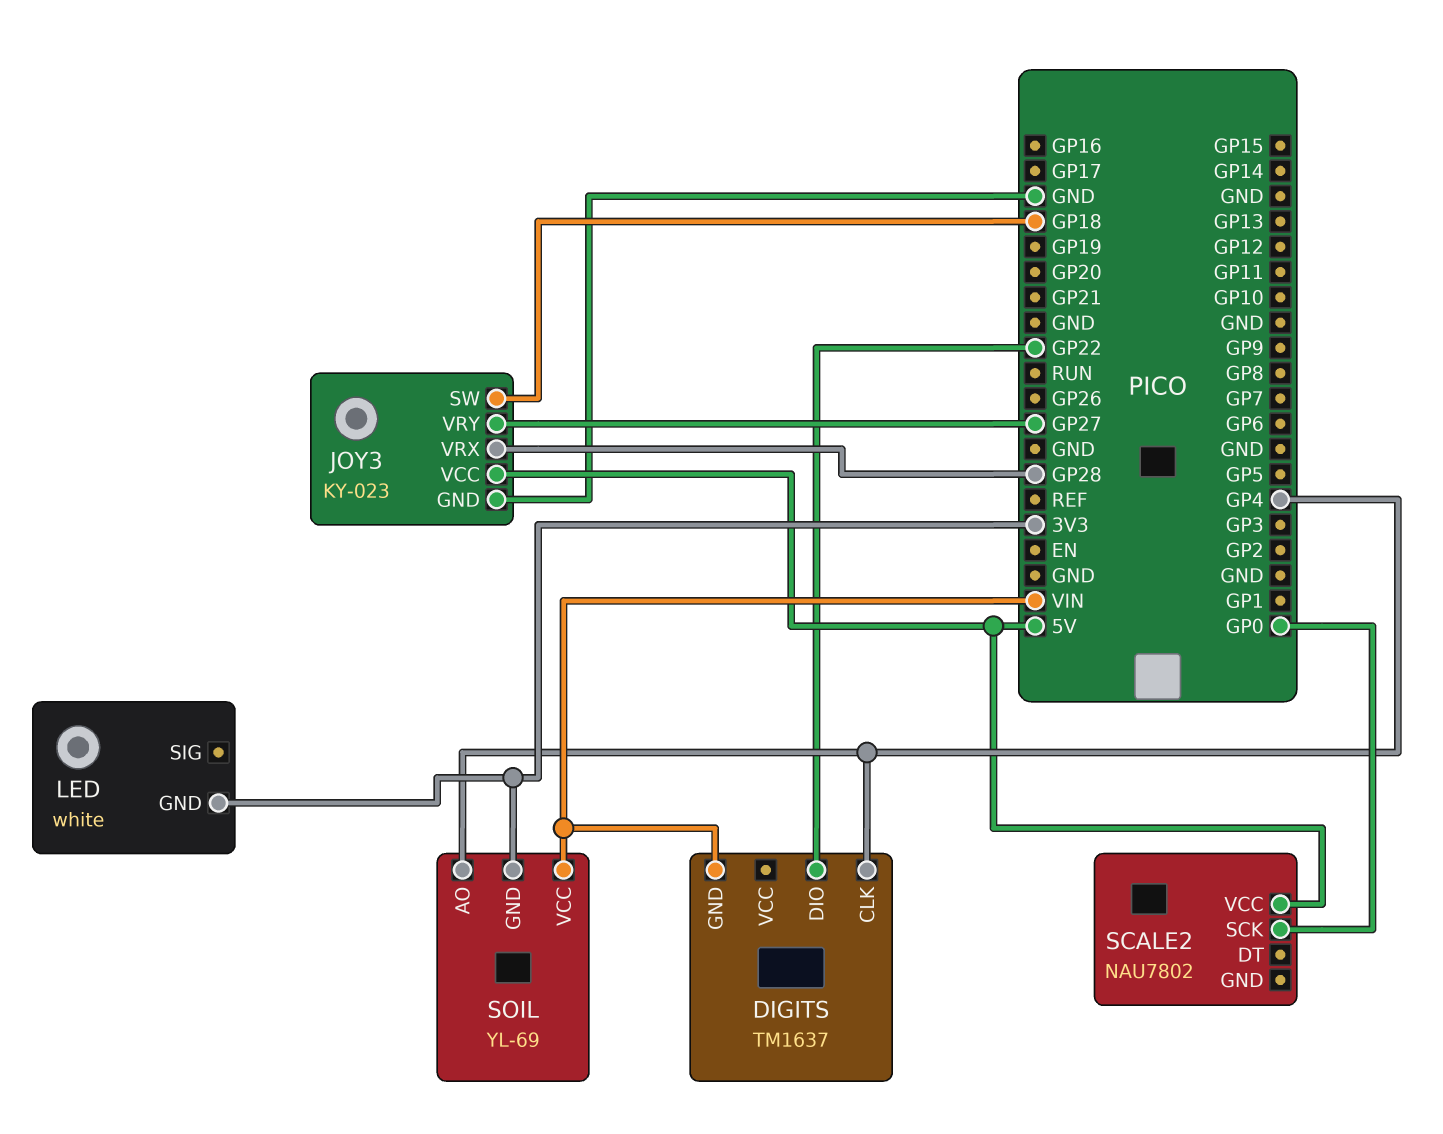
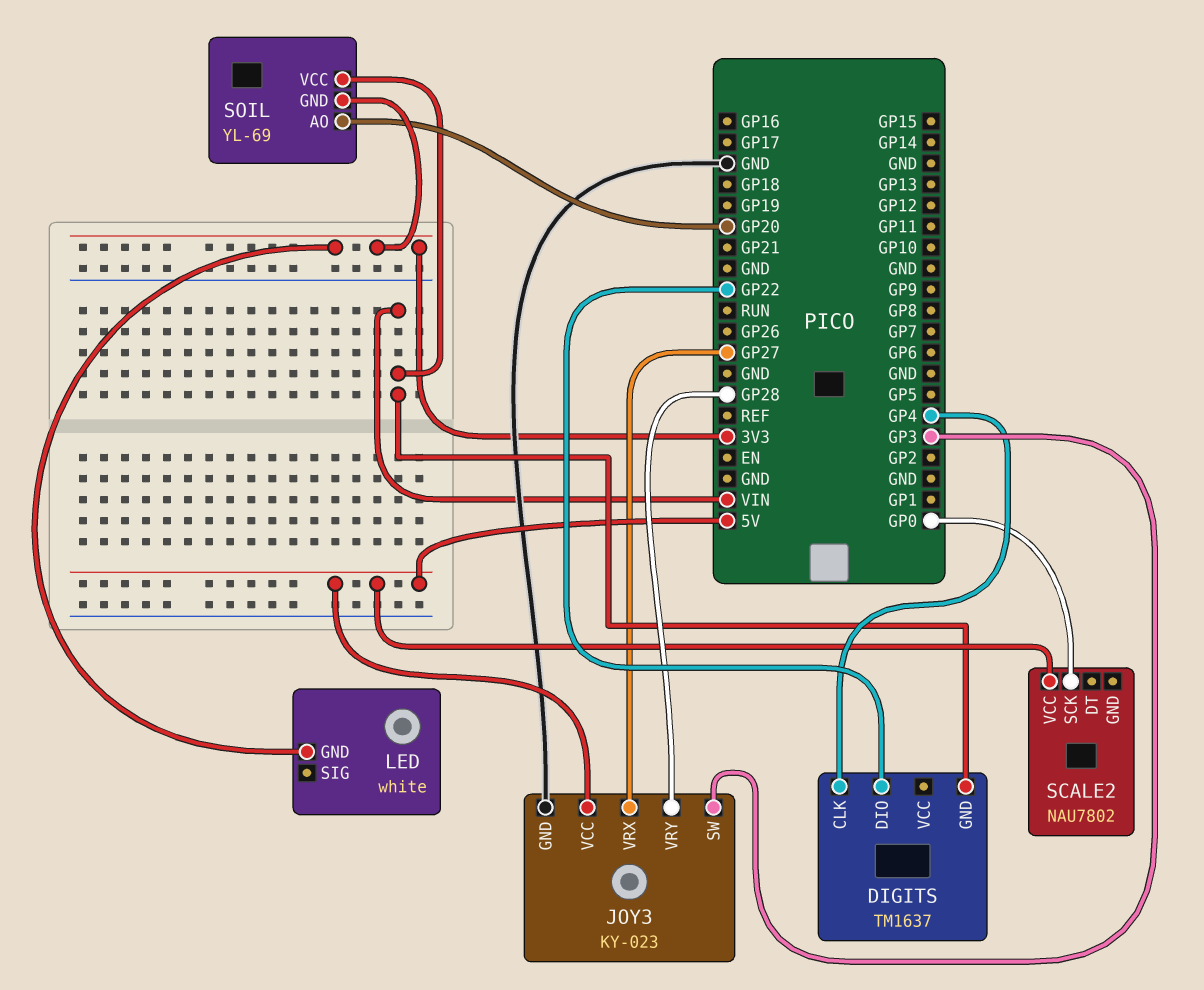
JOY3 pin SW: GP18 -> GP3
JOY3 pin VRX: GP28 -> GP27
JOY3 pin VRY: GP27 -> GP28
SOIL pin AO: GP4 -> GP20

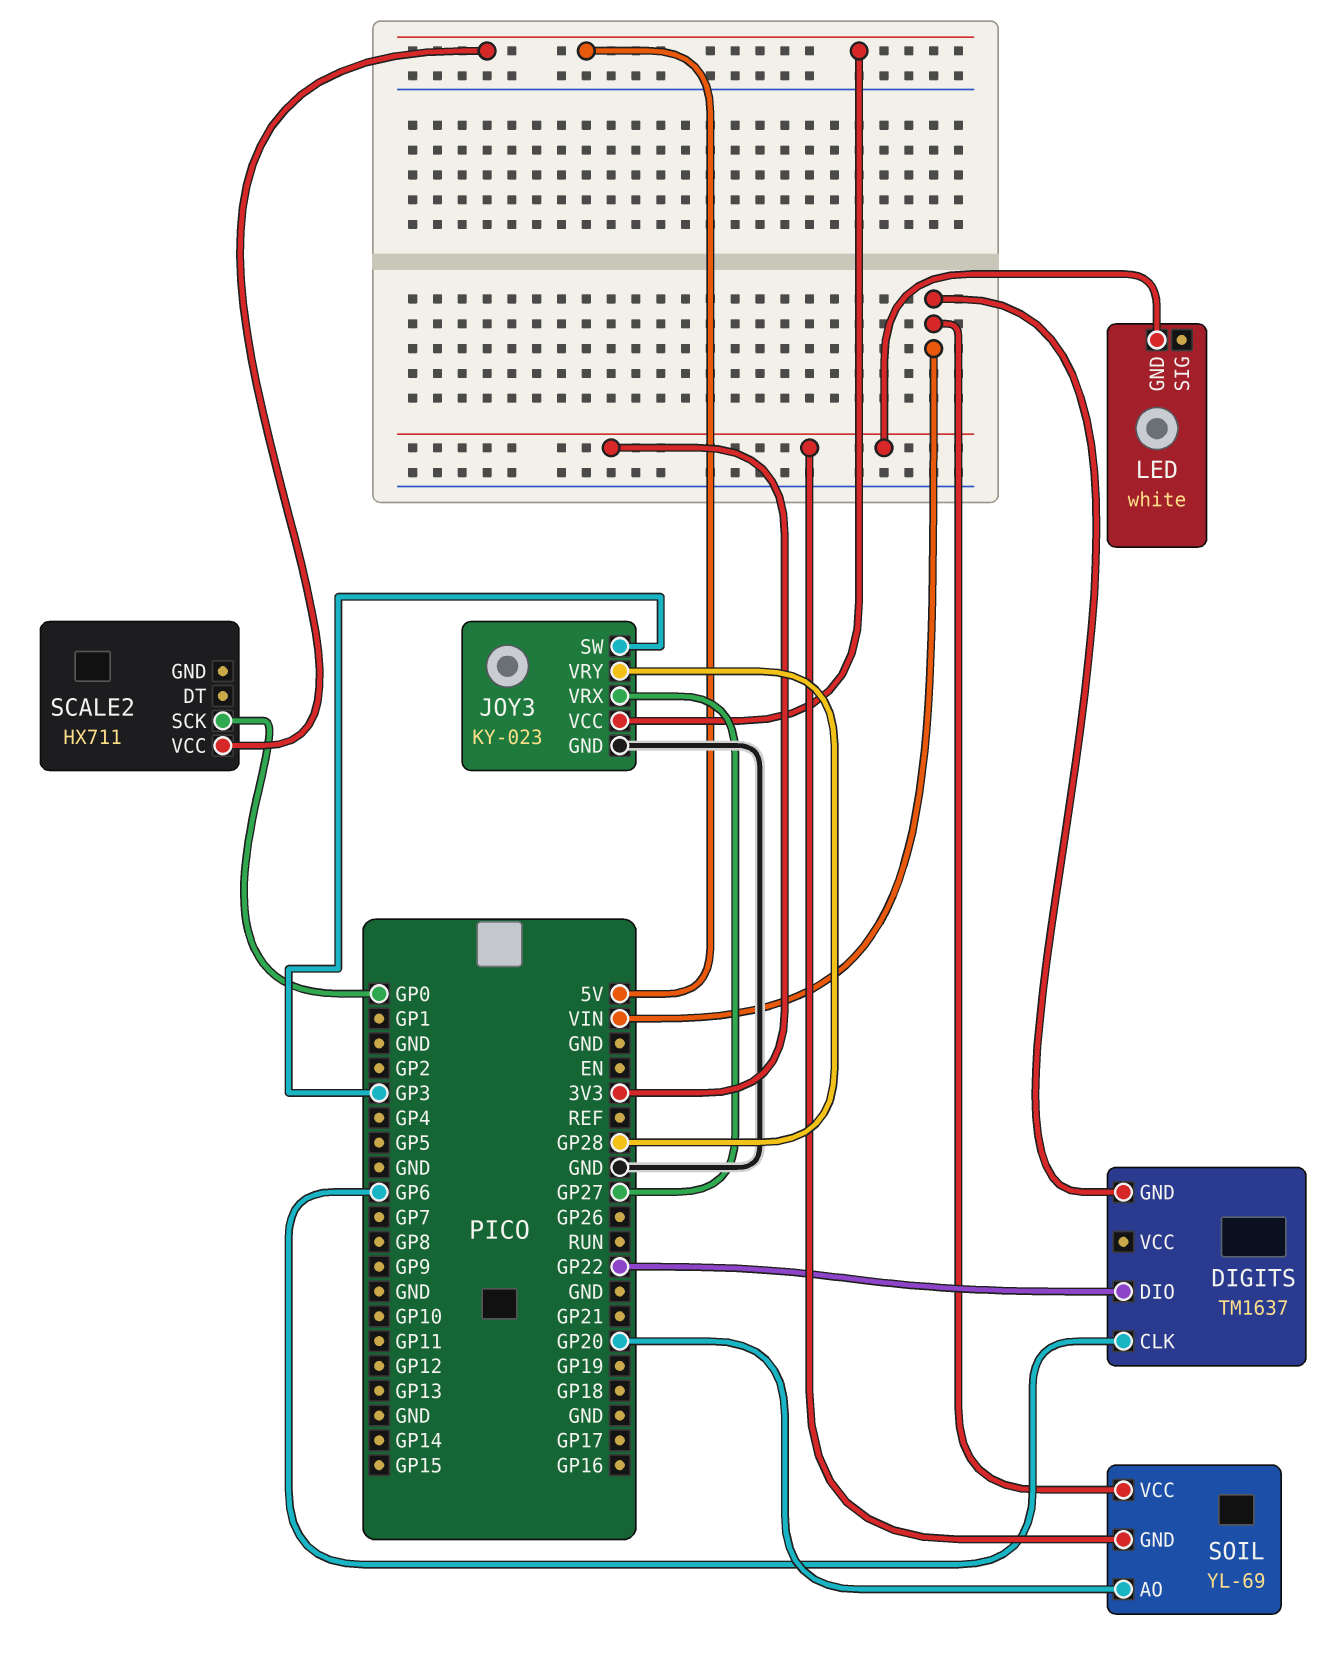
DIGITS pin CLK: GP4 -> GP6
SCALE2: NAU7802 -> HX711

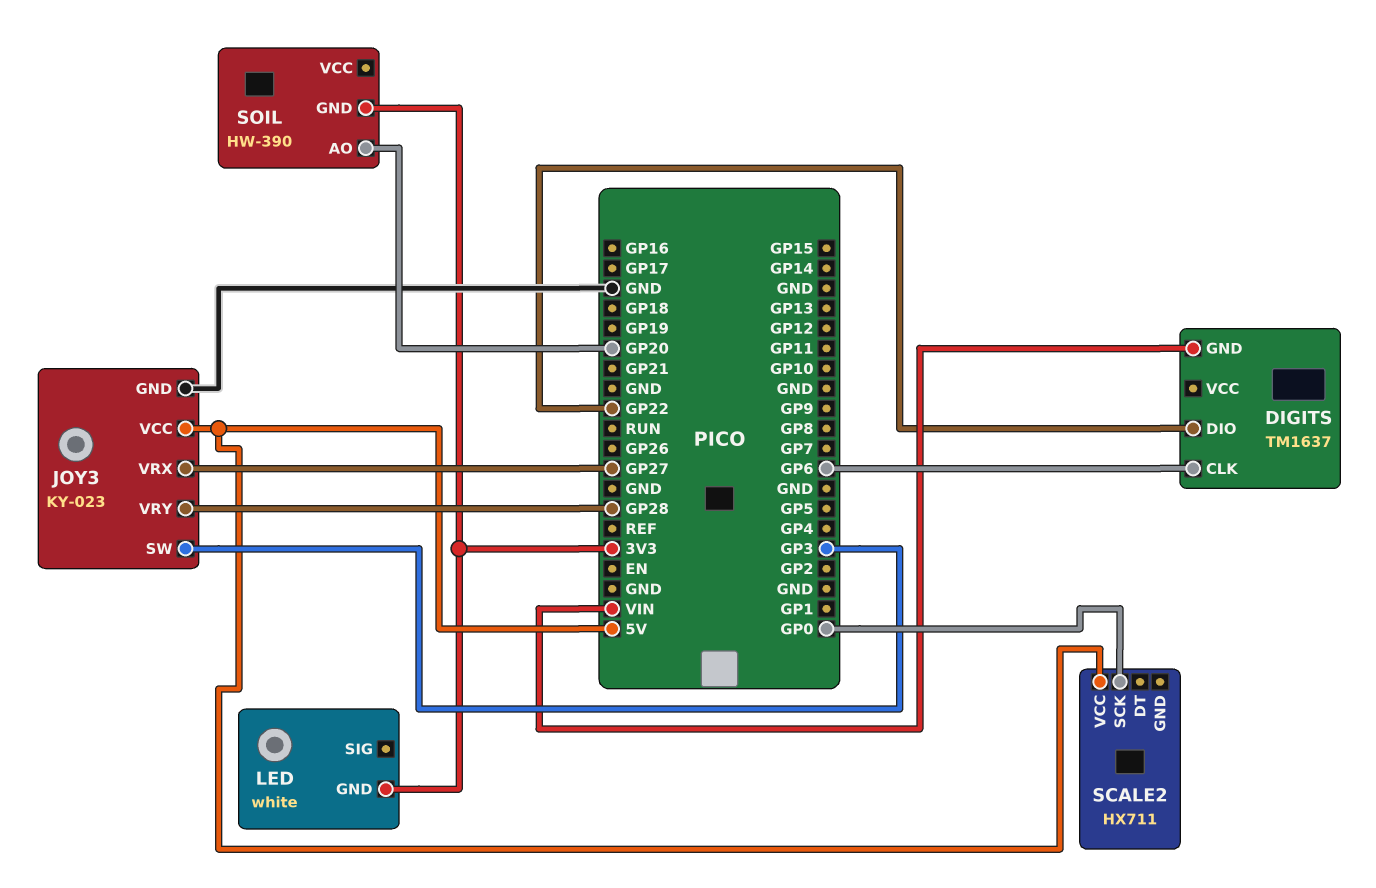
SOIL: YL-69 -> HW-390
SOIL pin VCC: VIN -> none

